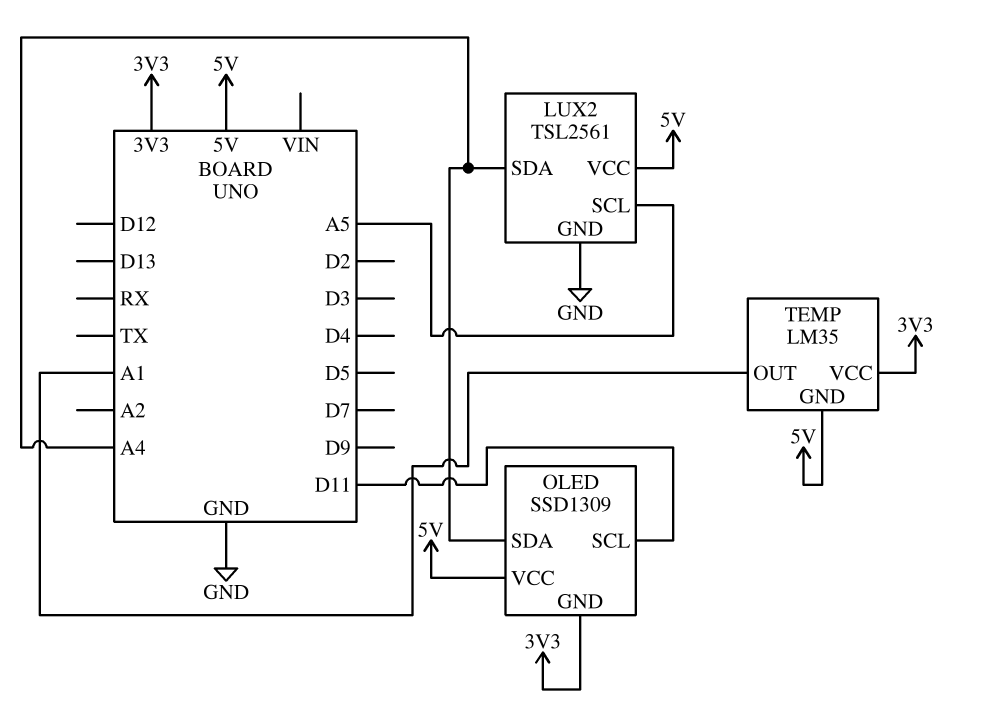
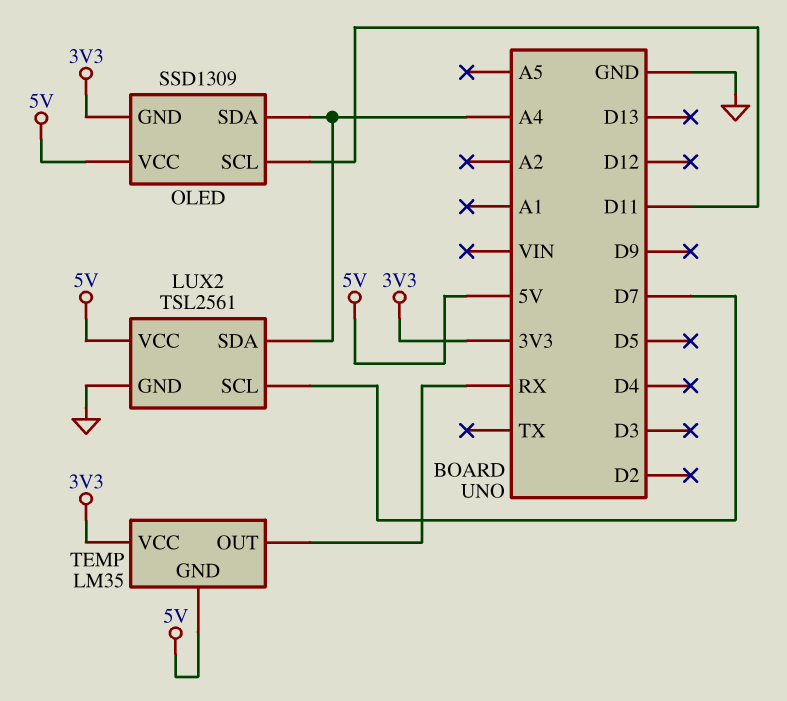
LUX2 pin SCL: A5 -> D7
TEMP pin OUT: A1 -> RX

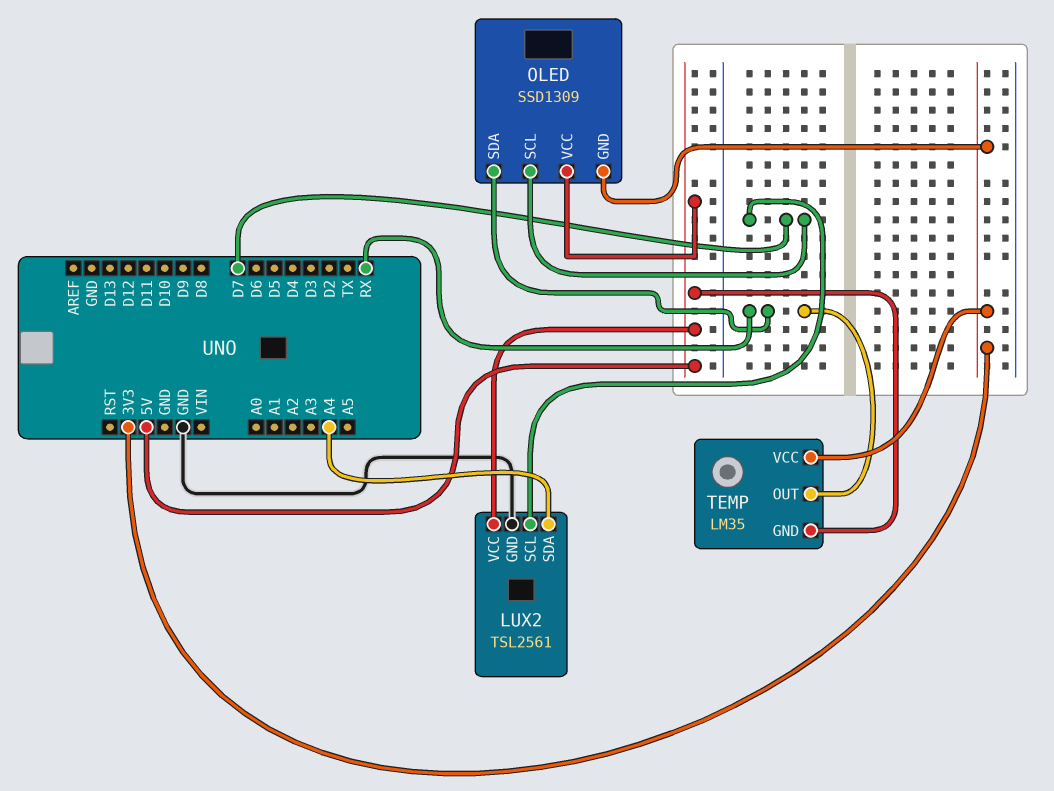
OLED pin SCL: D11 -> D7
OLED pin SDA: A4 -> RX

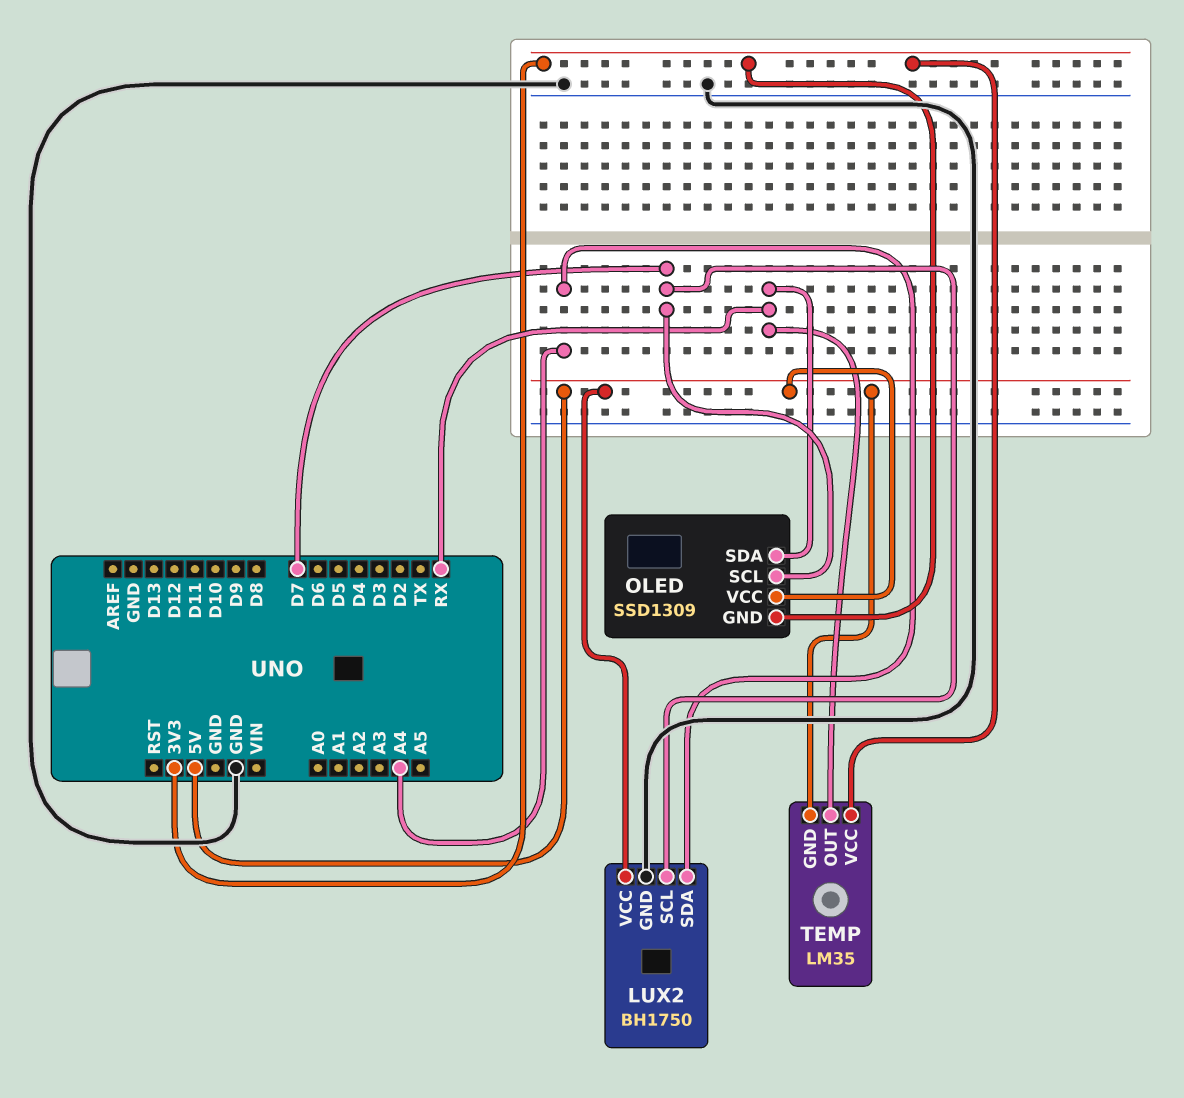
LUX2: TSL2561 -> BH1750

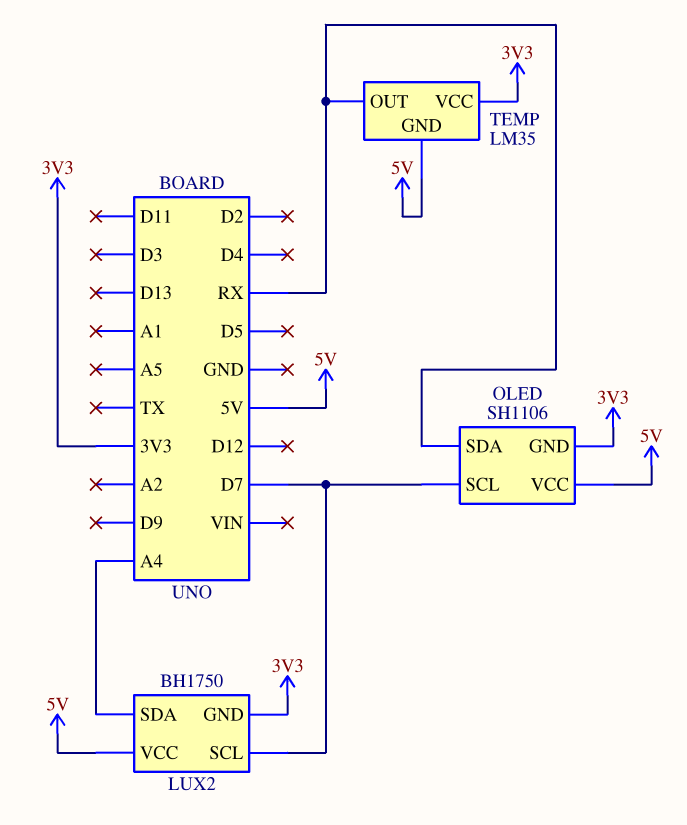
LUX2 pin GND: GND -> 3V3
OLED: SSD1309 -> SH1106

